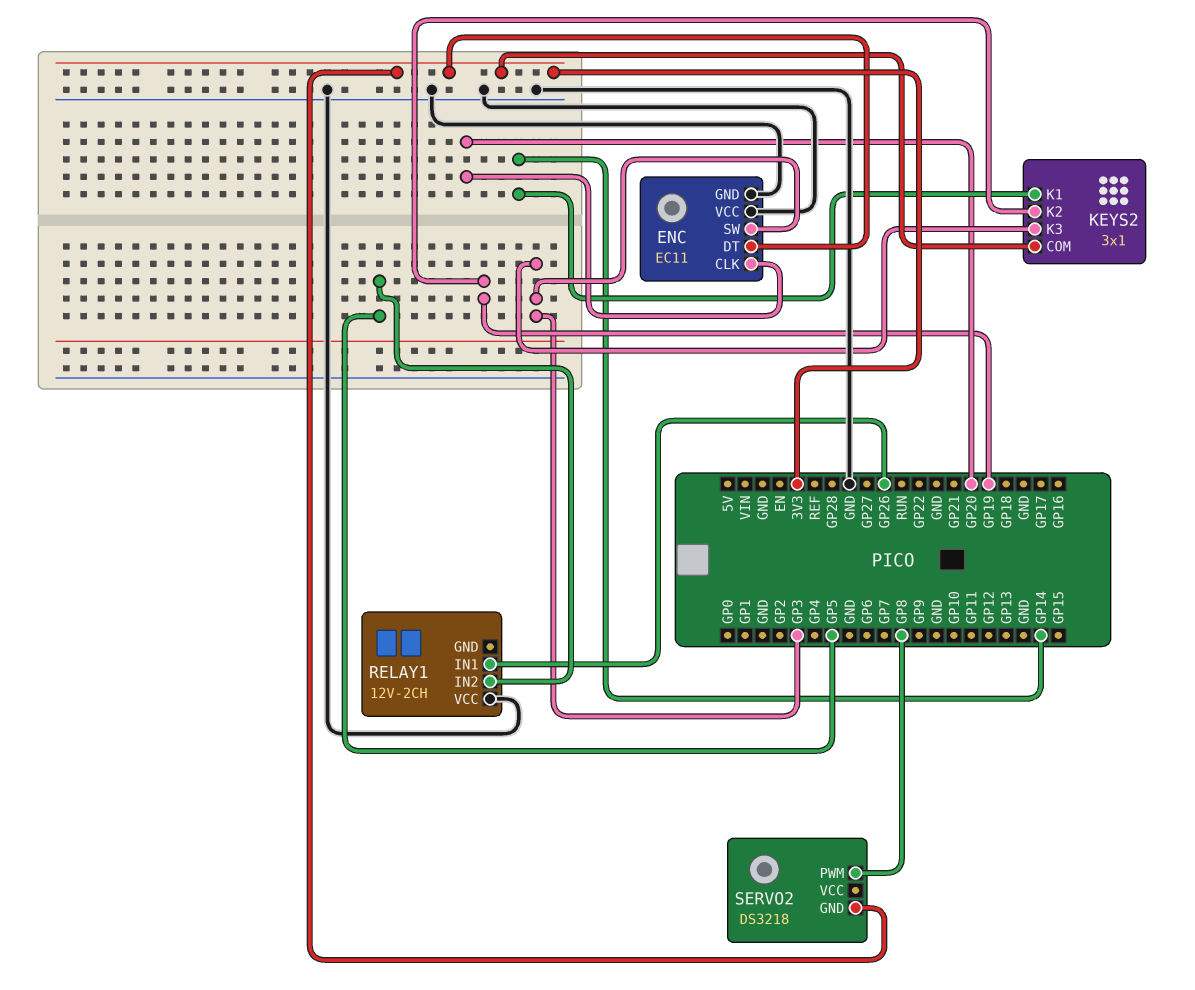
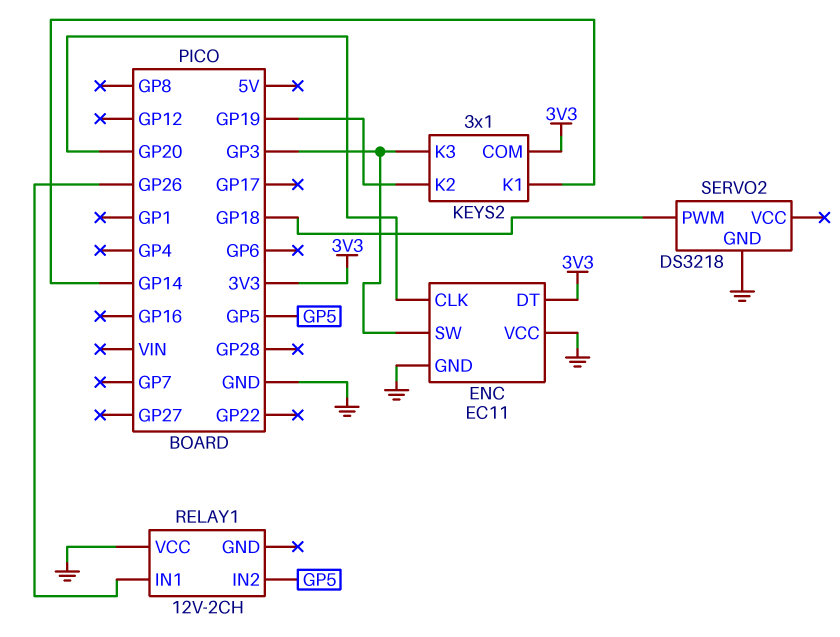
SERVO2 pin GND: 3V3 -> GND
SERVO2 pin PWM: GP8 -> GP18

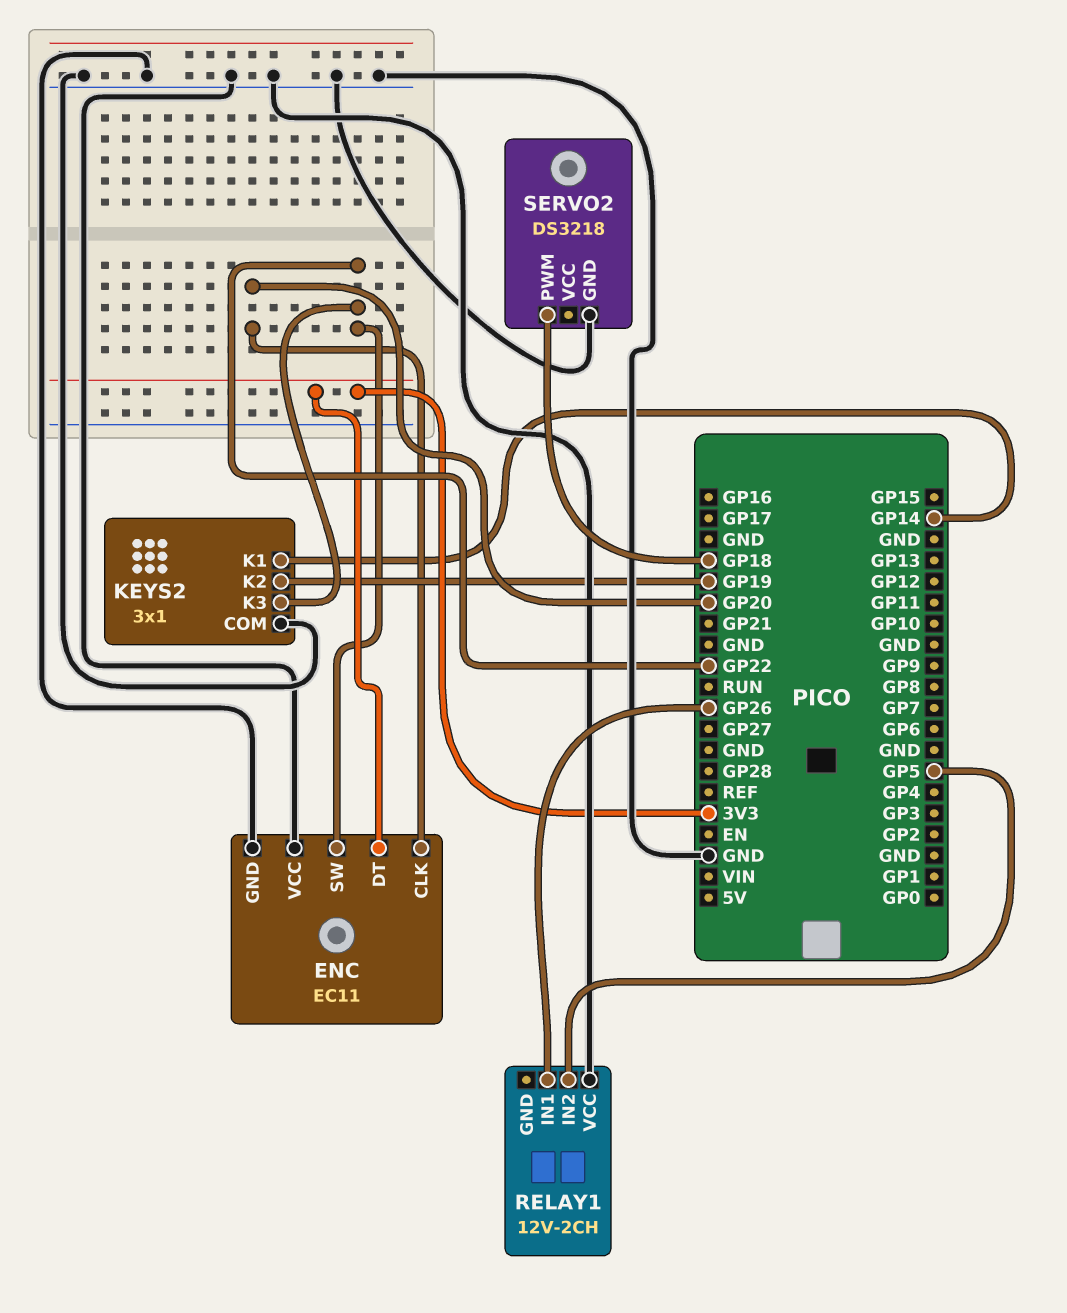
ENC pin SW: GP3 -> GP22
KEYS2 pin COM: 3V3 -> GND
KEYS2 pin K3: GP3 -> GP22

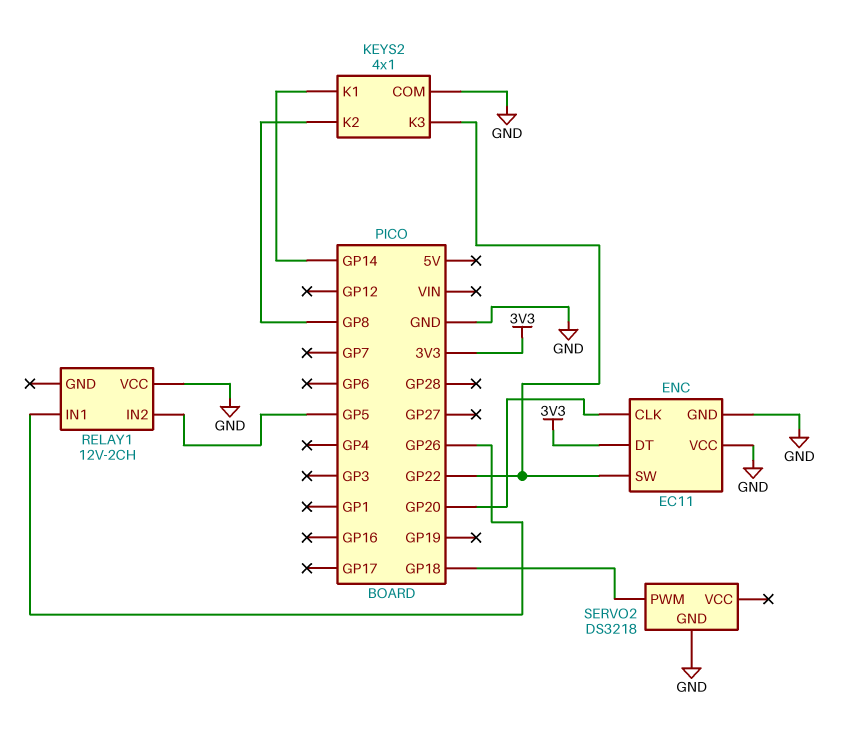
KEYS2: 3x1 -> 4x1
KEYS2 pin K2: GP19 -> GP8

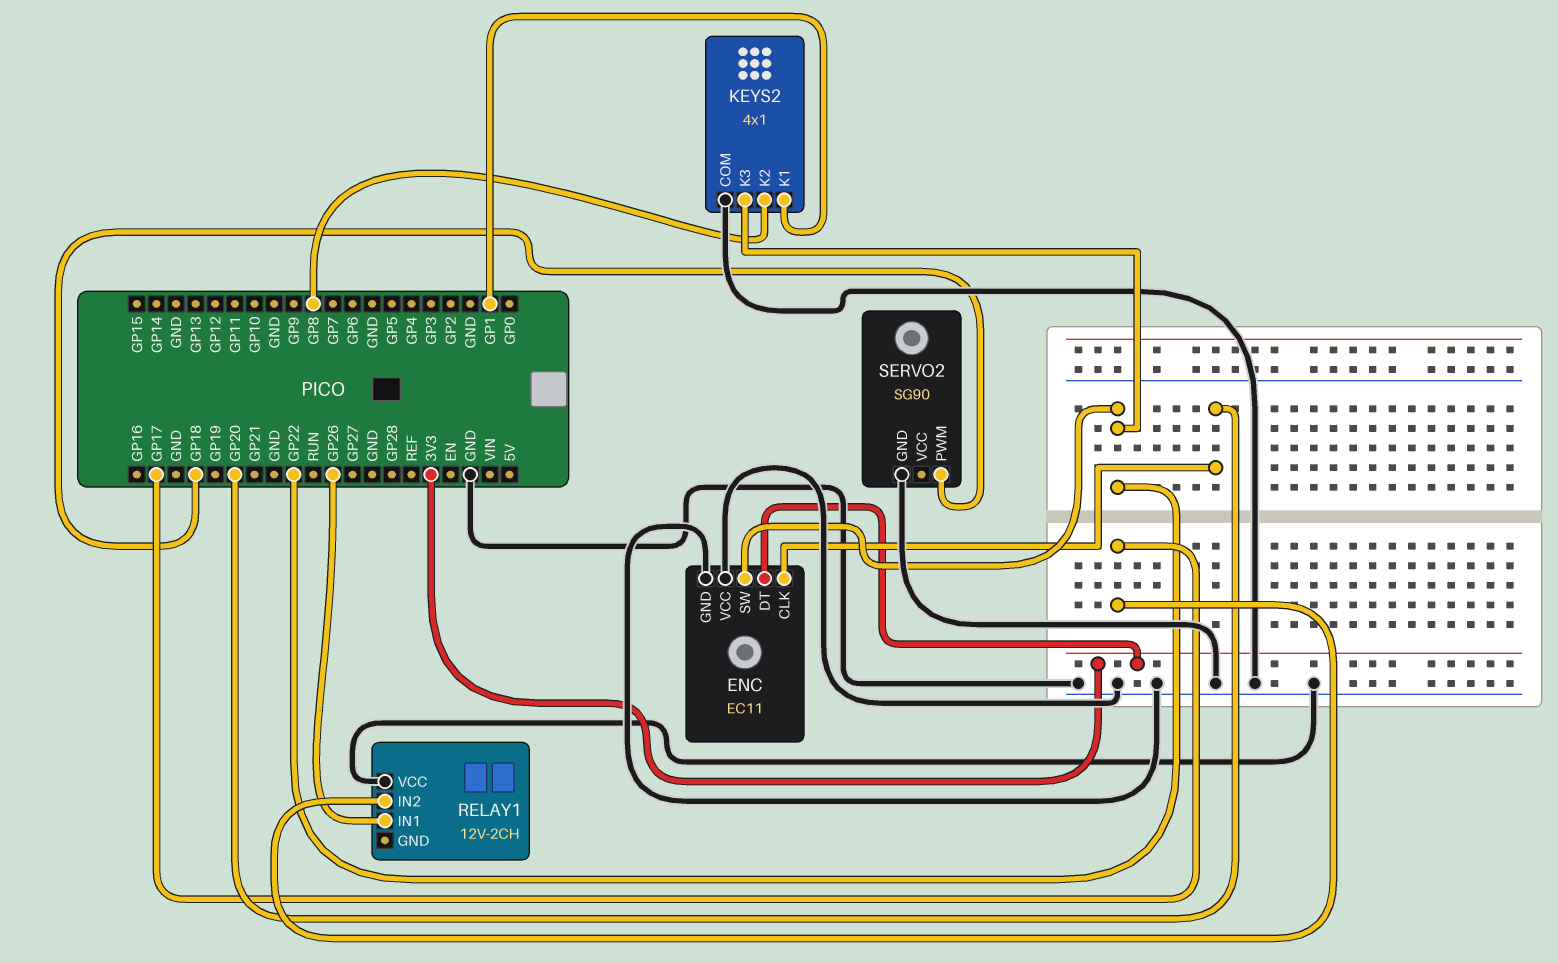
KEYS2 pin K1: GP14 -> GP1
RELAY1 pin IN2: GP5 -> GP17
SERVO2: DS3218 -> SG90

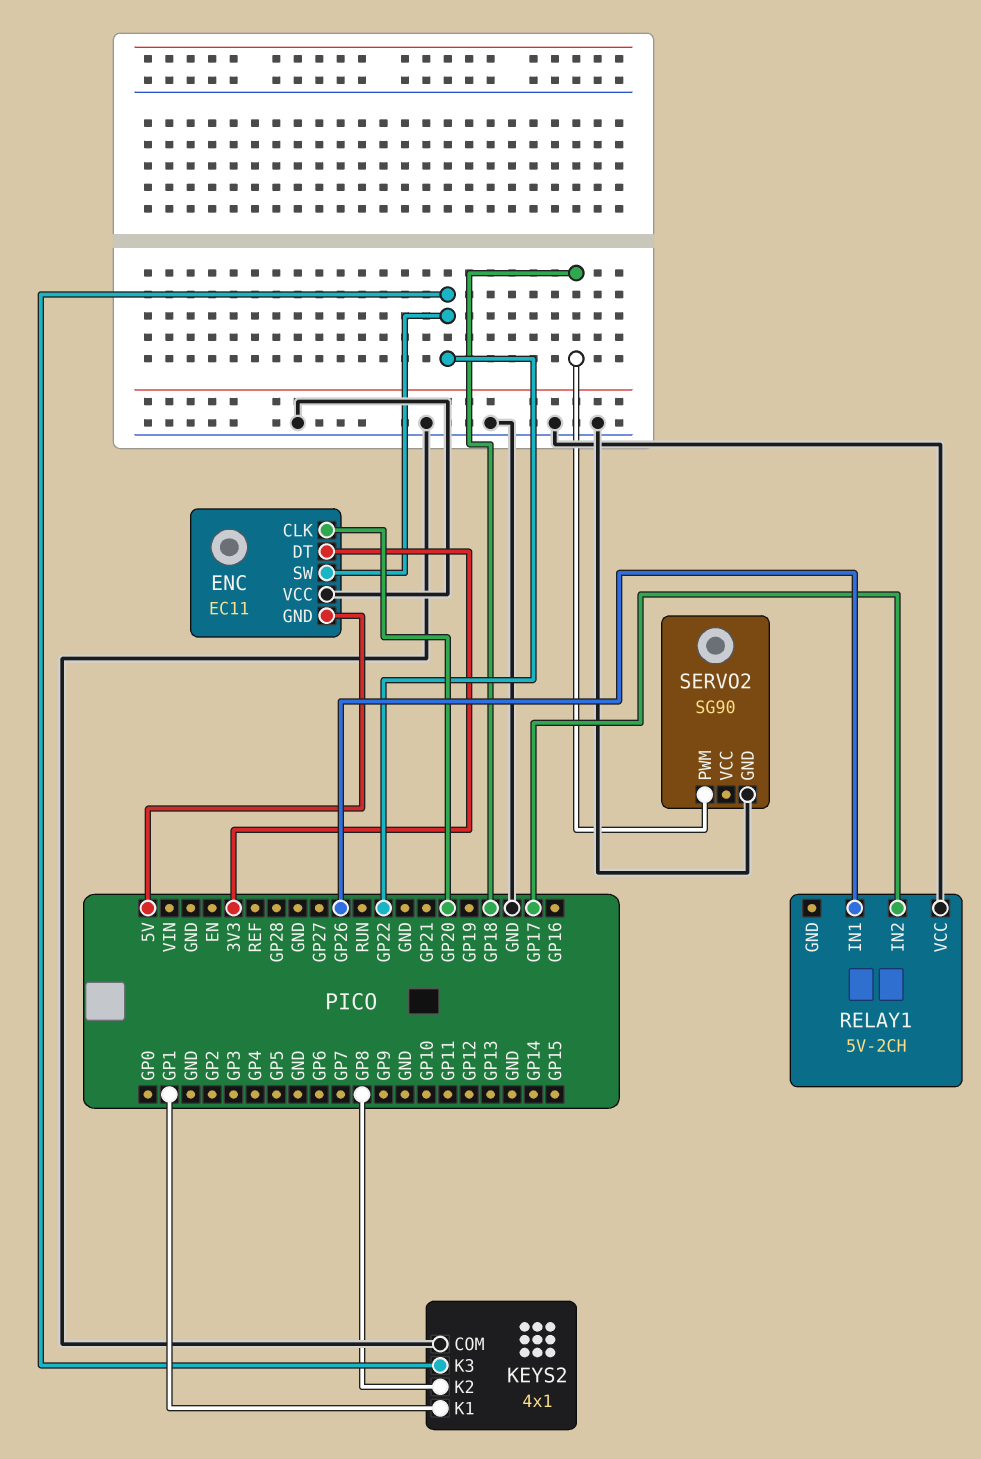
ENC pin GND: GND -> 5V
RELAY1: 12V-2CH -> 5V-2CH

